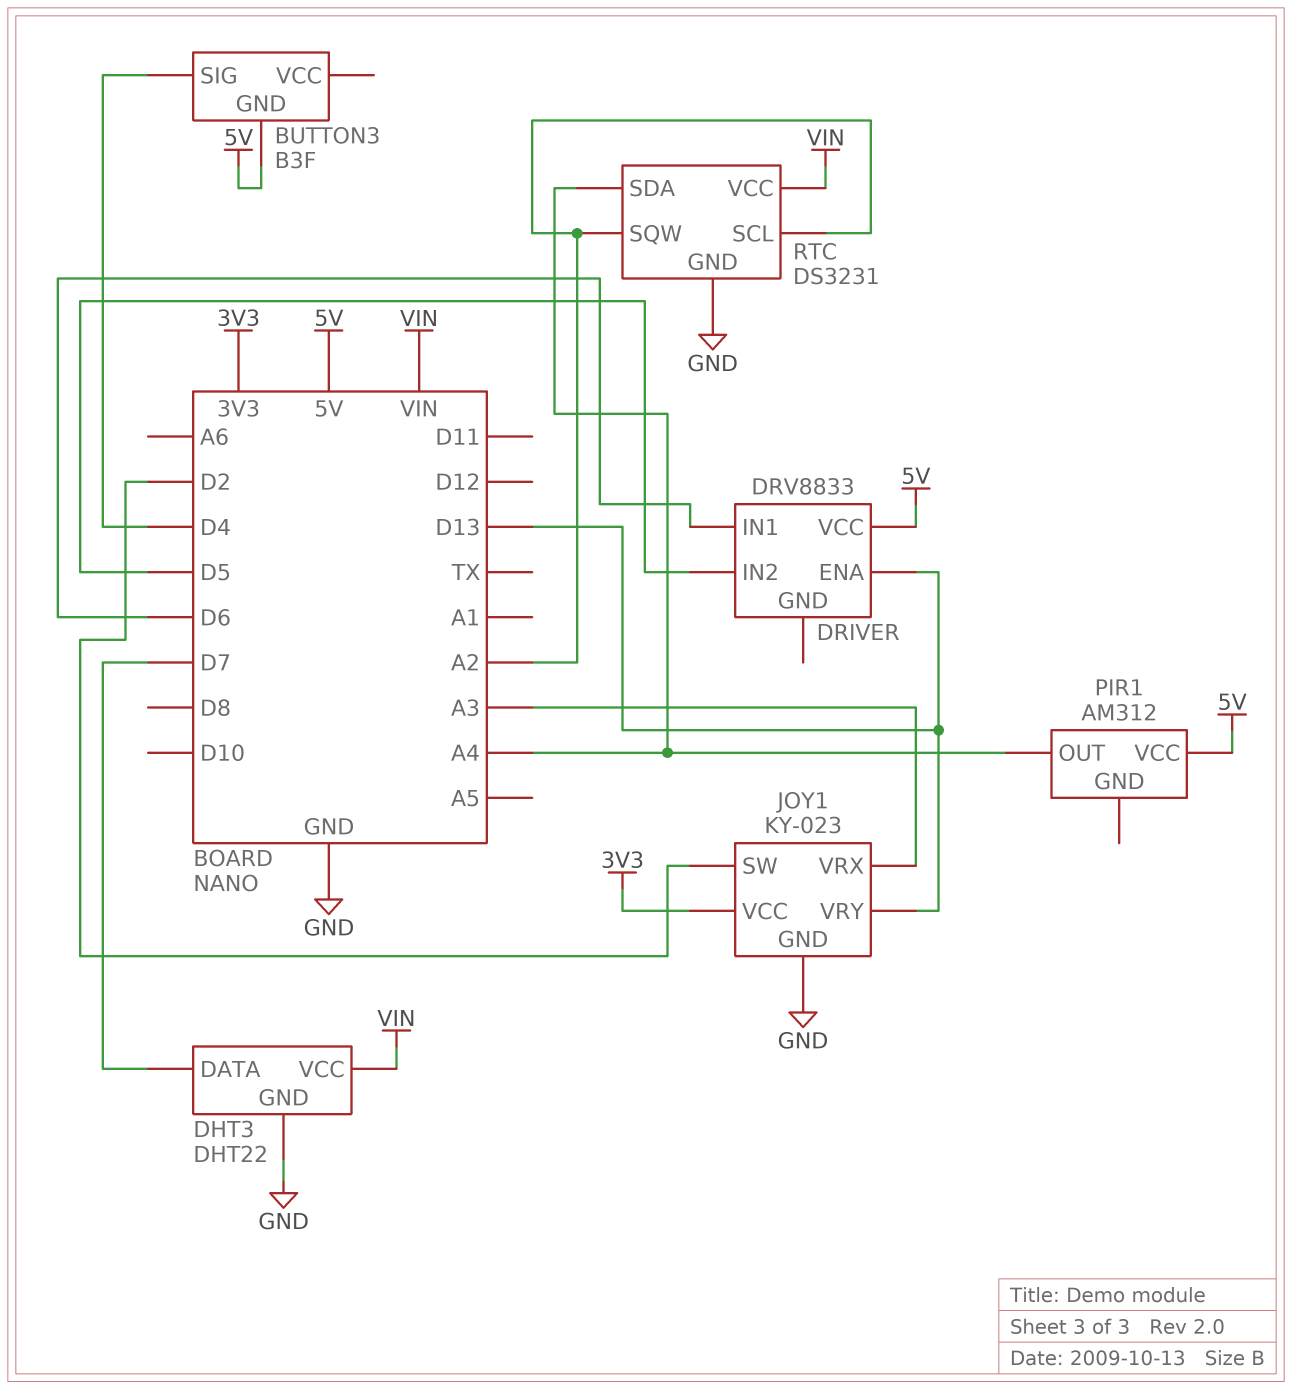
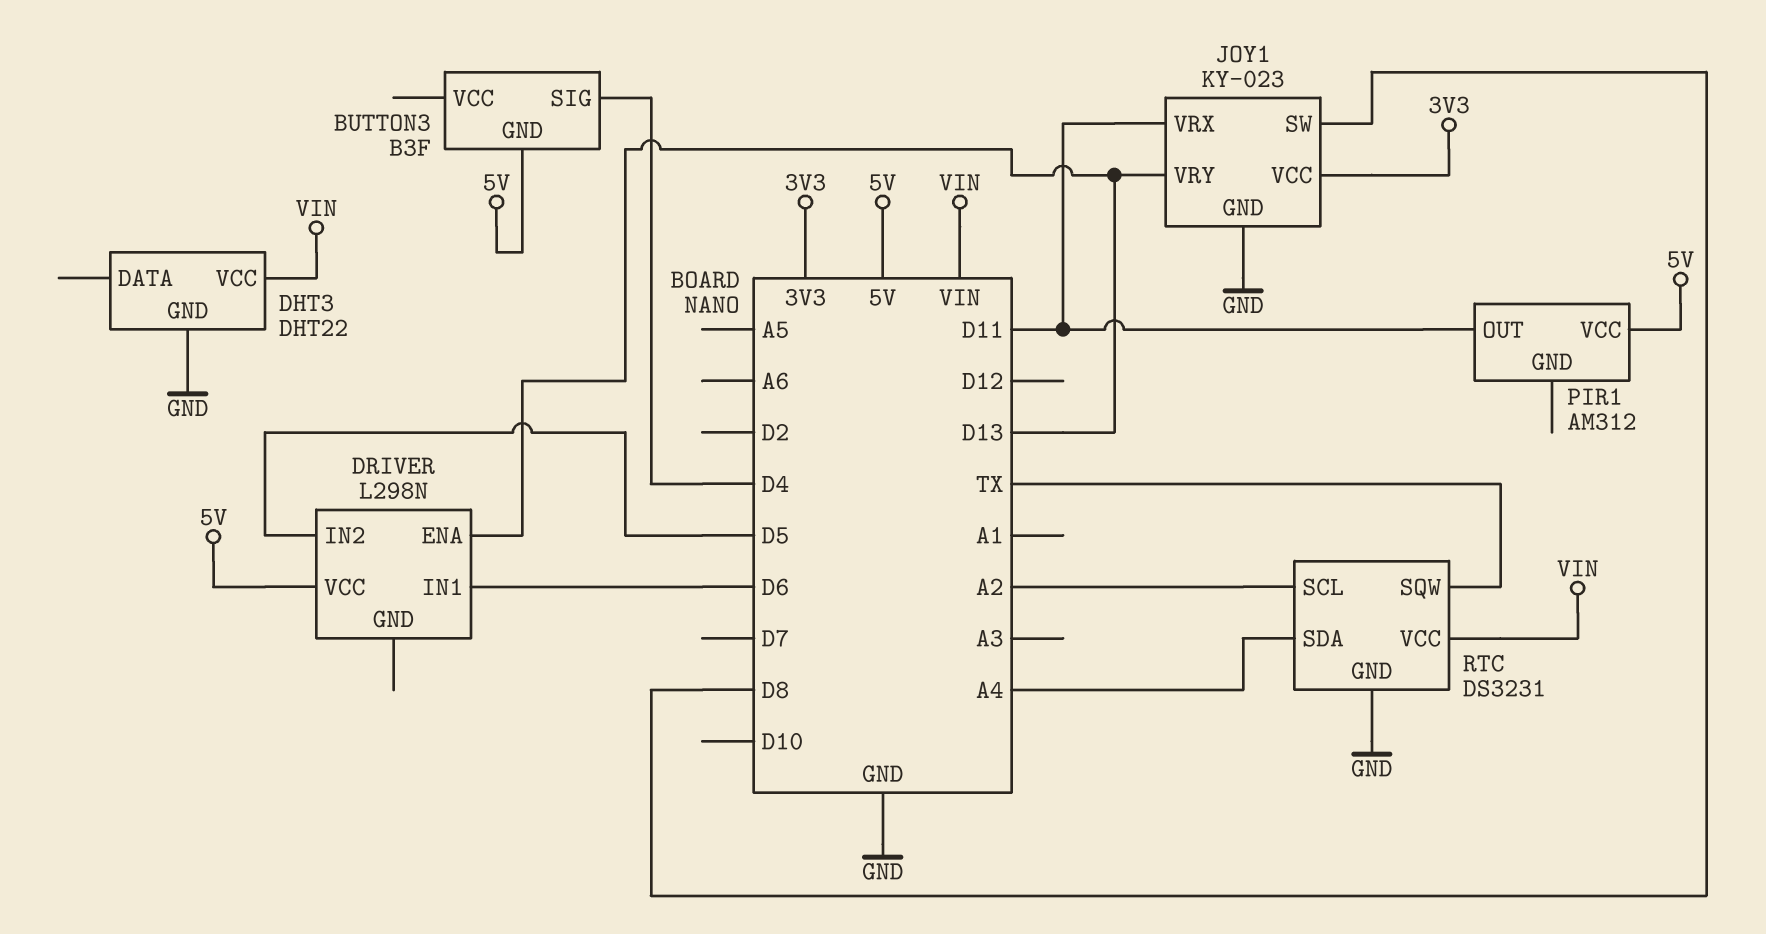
DHT3 pin DATA: D7 -> none
DRIVER: DRV8833 -> L298N
JOY1 pin SW: D2 -> D8
JOY1 pin VRX: A3 -> D11
PIR1 pin OUT: A4 -> D11
RTC pin SQW: A2 -> TX

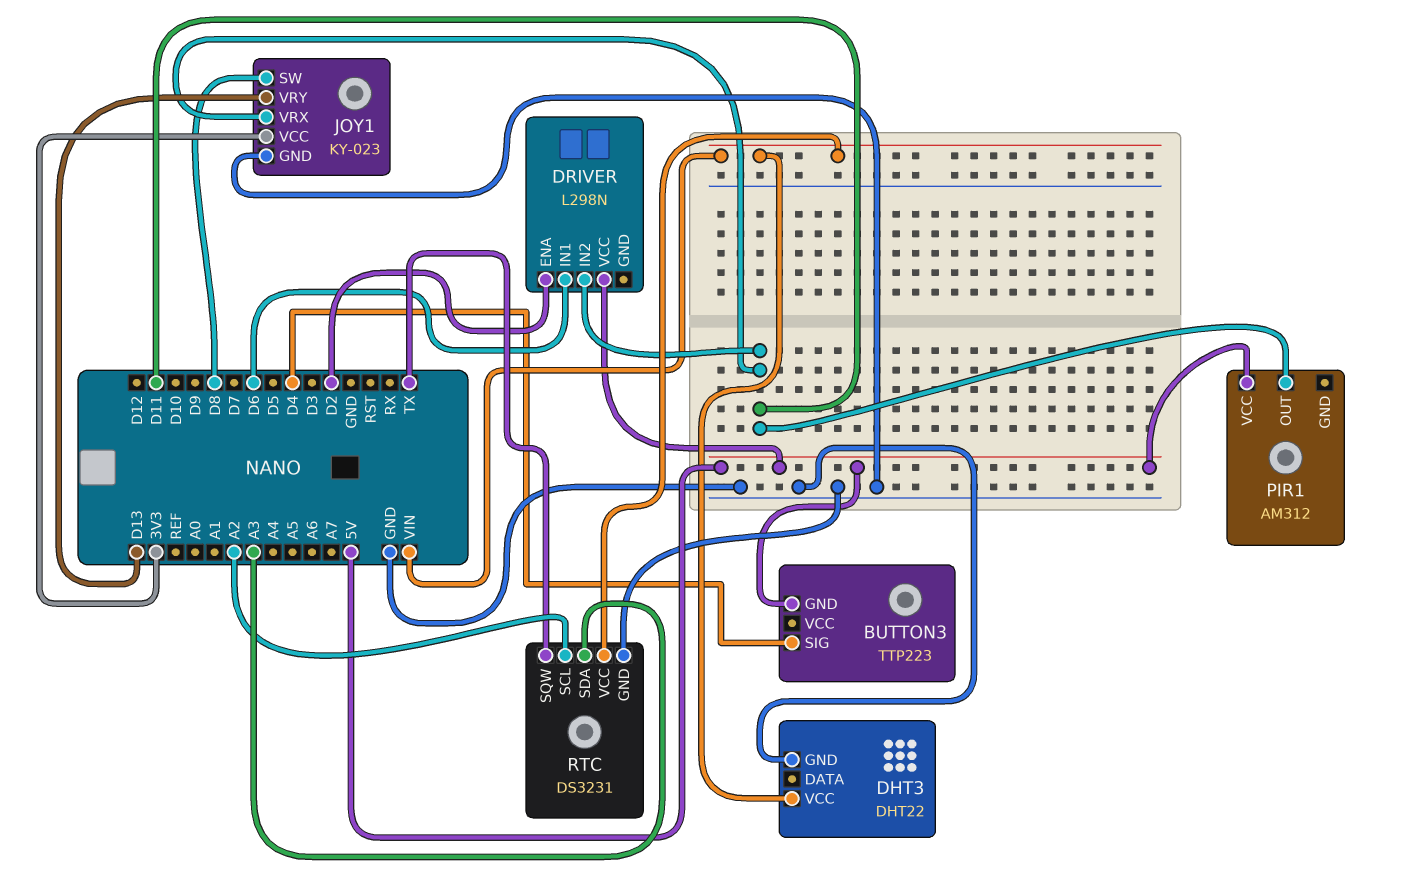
BUTTON3: B3F -> TTP223
DRIVER pin ENA: D13 -> D2
DRIVER pin IN2: D5 -> D11
RTC pin SDA: A4 -> A3

